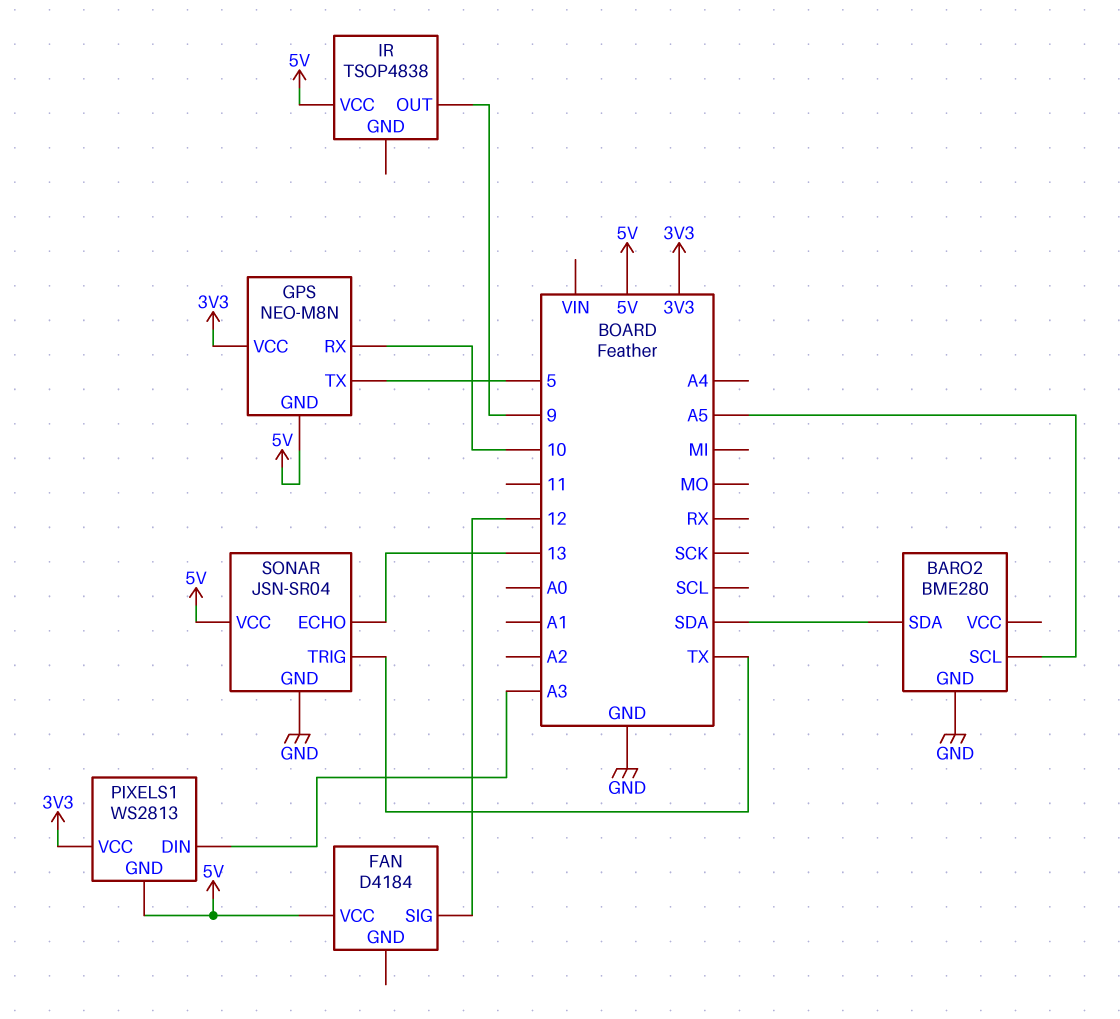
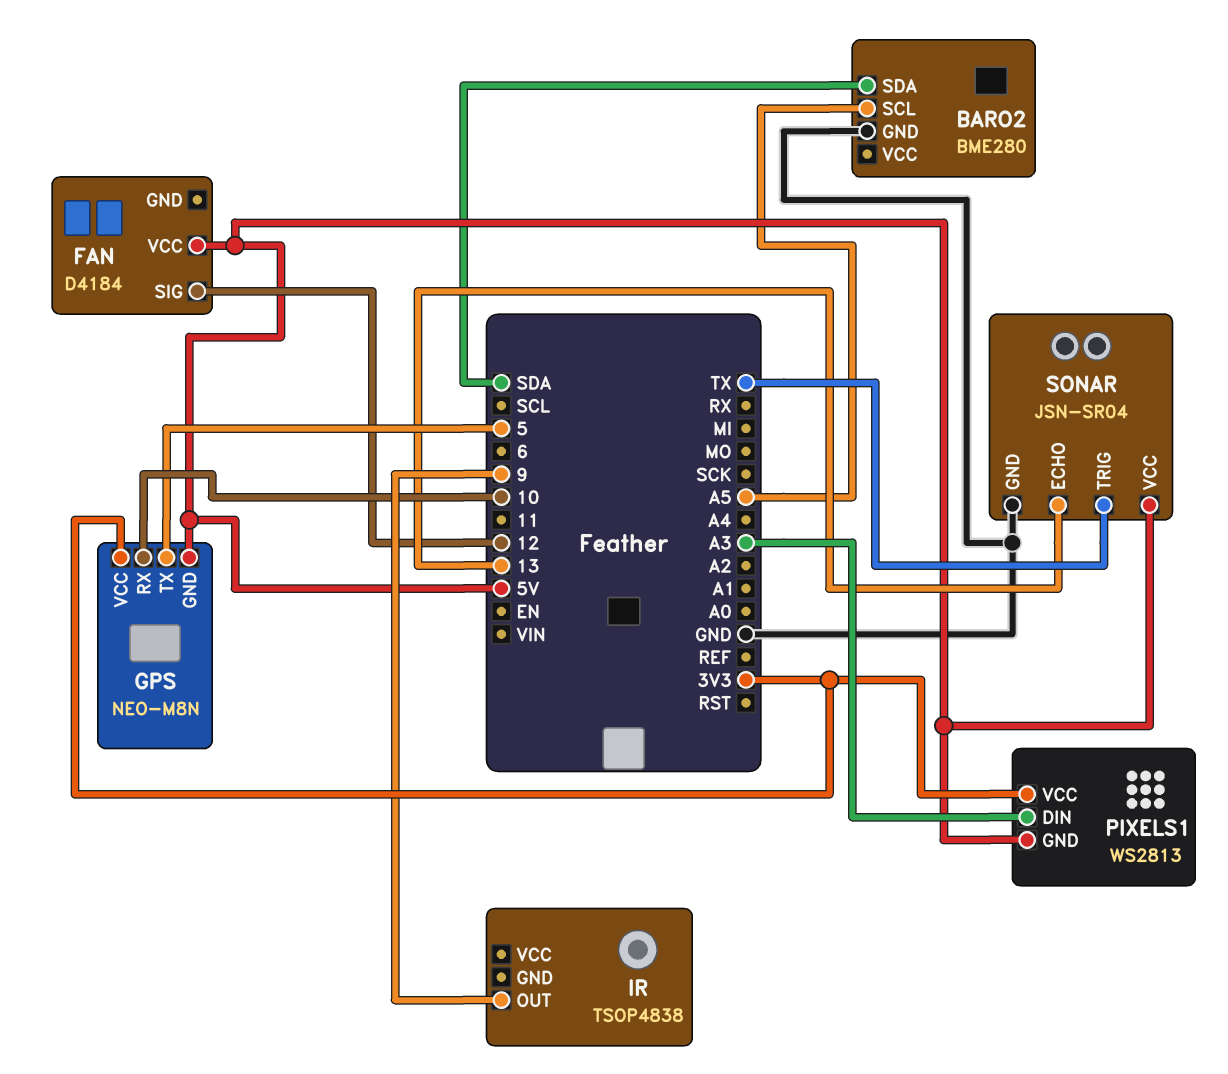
IR pin VCC: 5V -> none

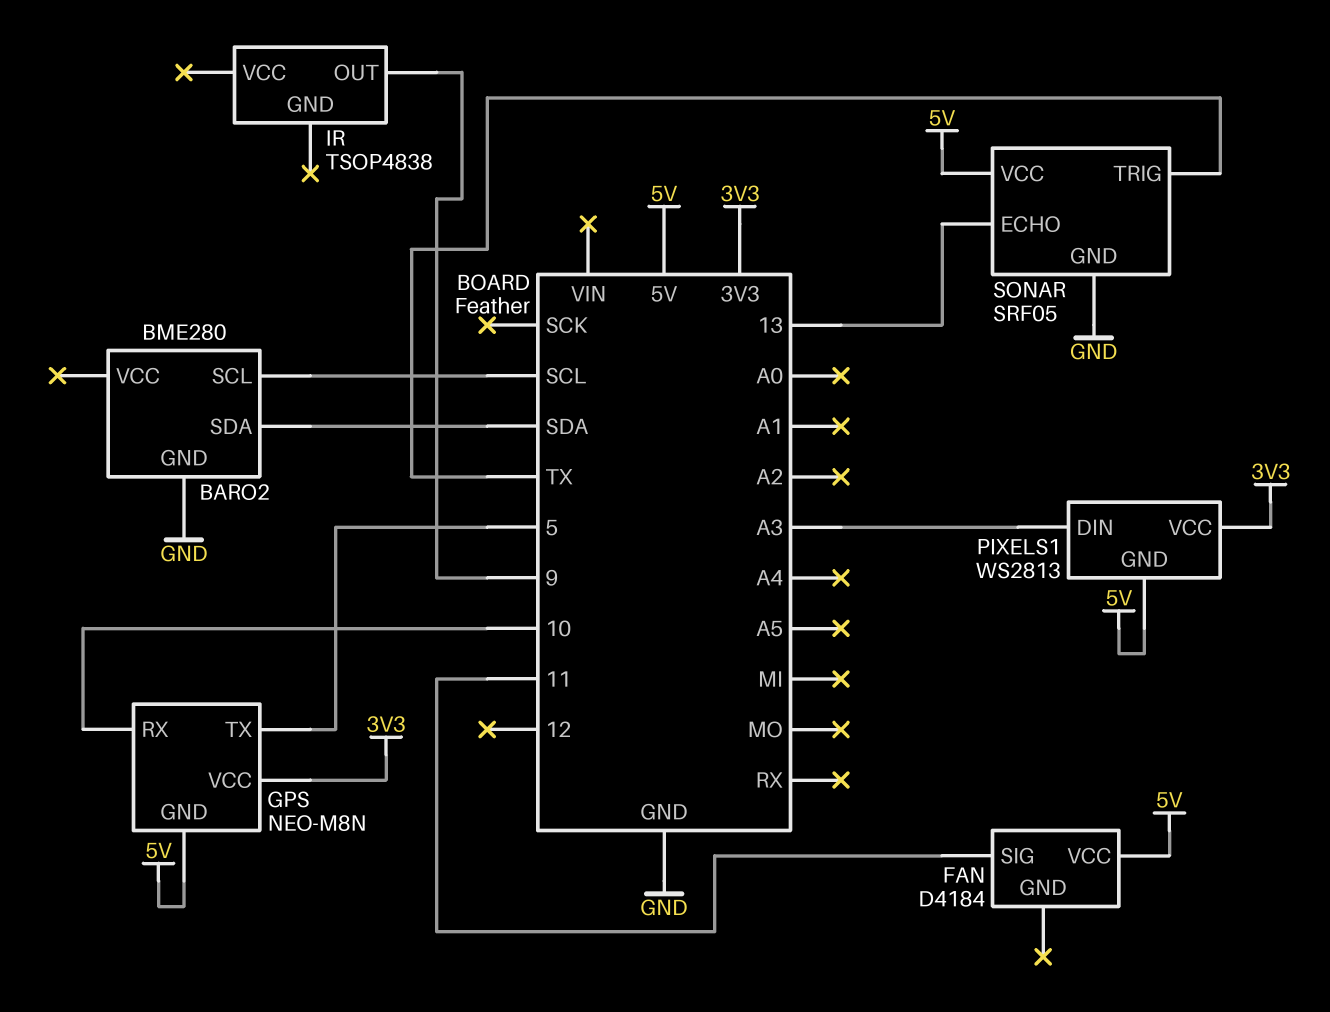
BARO2 pin SCL: A5 -> SCL
FAN pin SIG: 12 -> 11
SONAR: JSN-SR04 -> SRF05

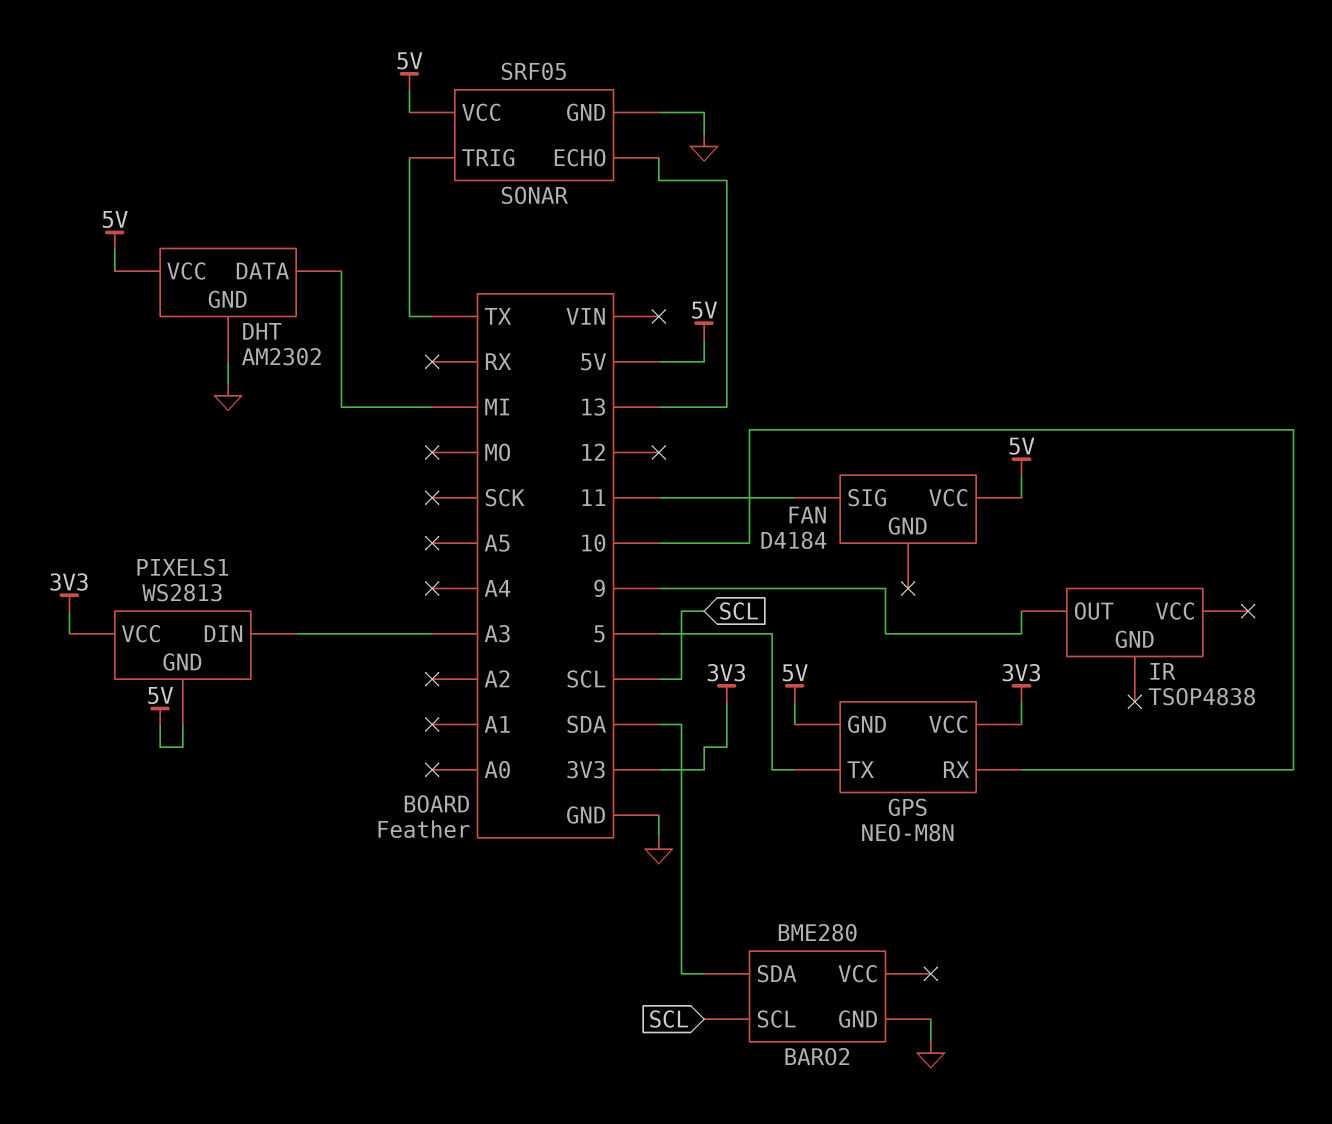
DHT: none -> AM2302
DHT pin DATA: none -> MI
DHT pin GND: none -> GND
DHT pin VCC: none -> 5V

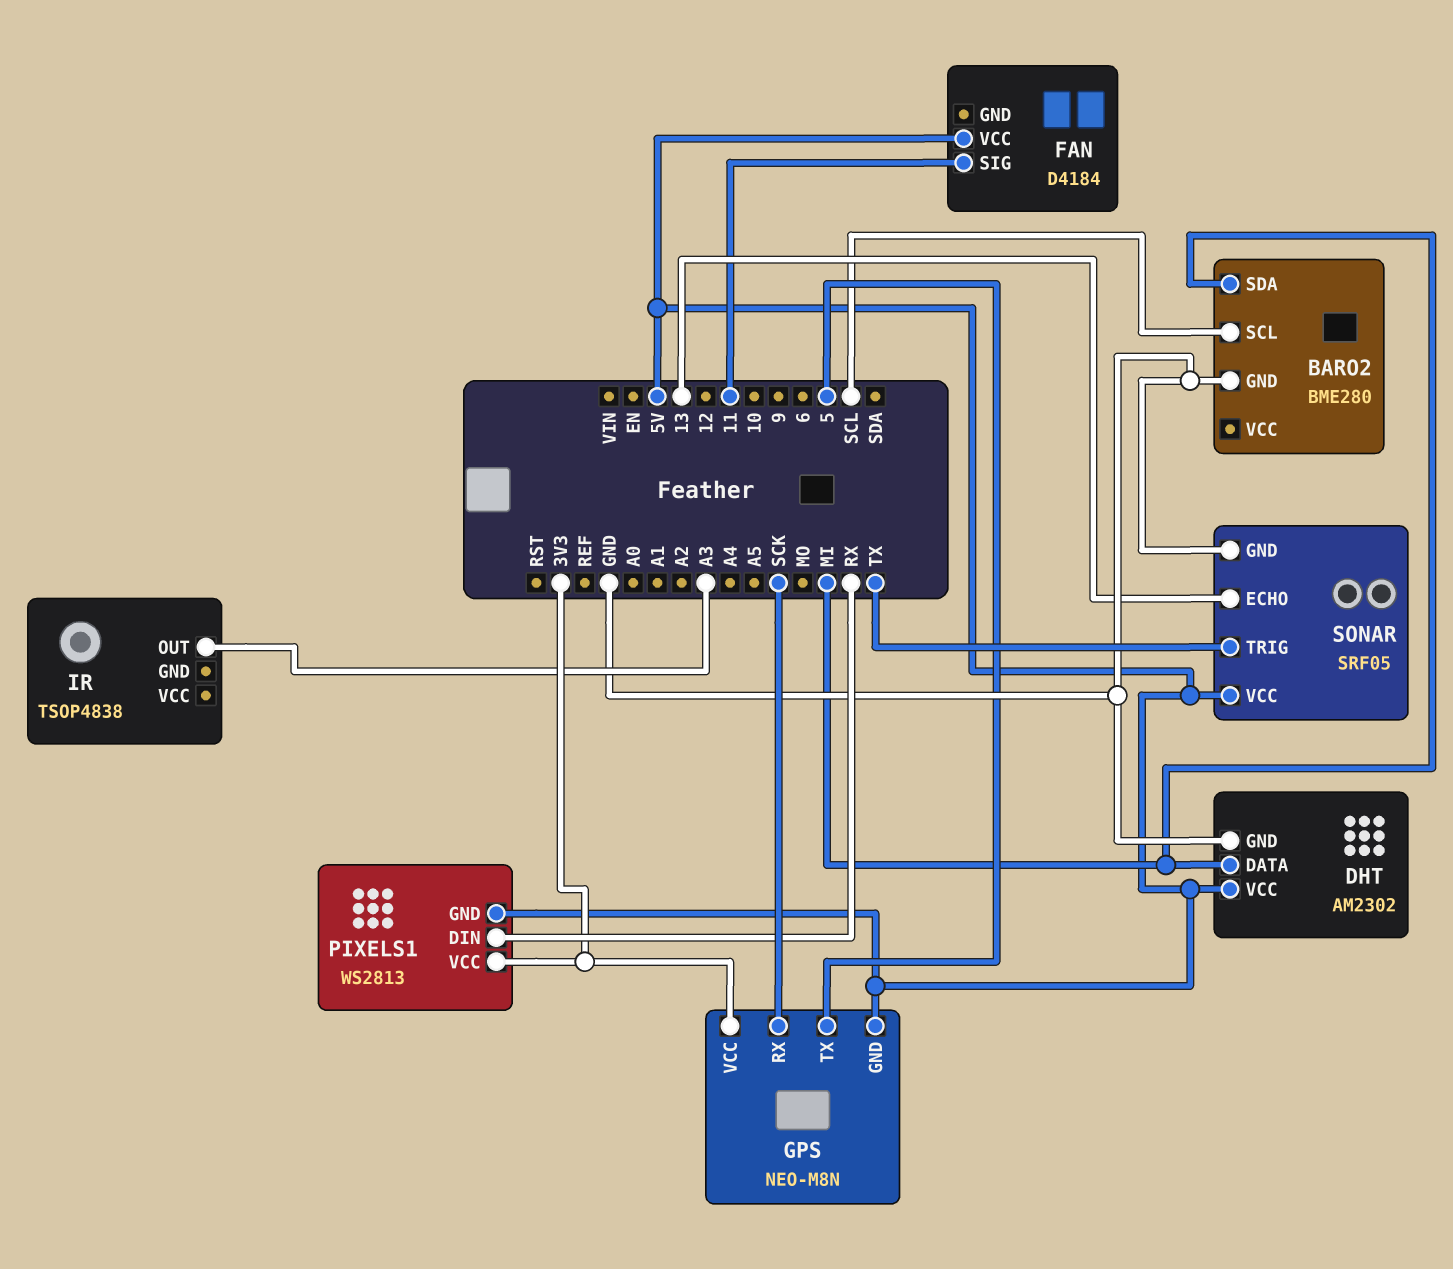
BARO2 pin SDA: SDA -> MI
GPS pin RX: 10 -> SCK
IR pin OUT: 9 -> A3
PIXELS1 pin DIN: A3 -> RX

